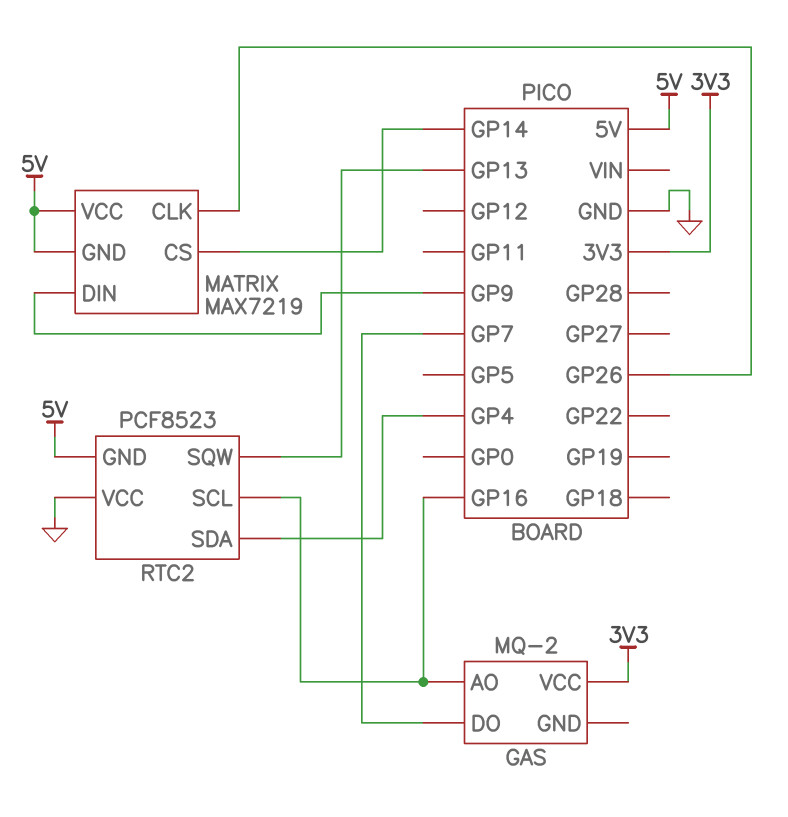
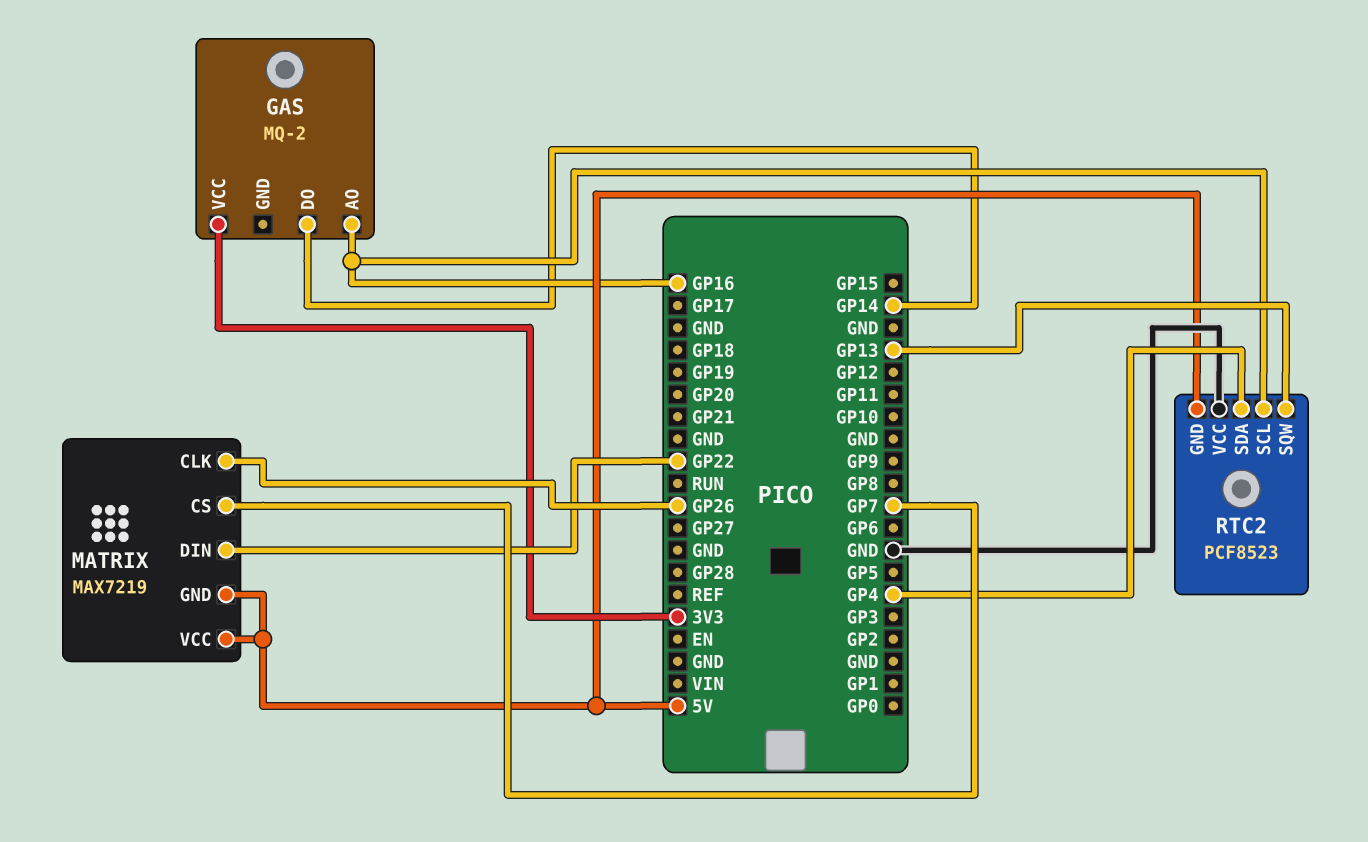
GAS pin DO: GP7 -> GP14
MATRIX pin CS: GP14 -> GP7
MATRIX pin DIN: GP9 -> GP22

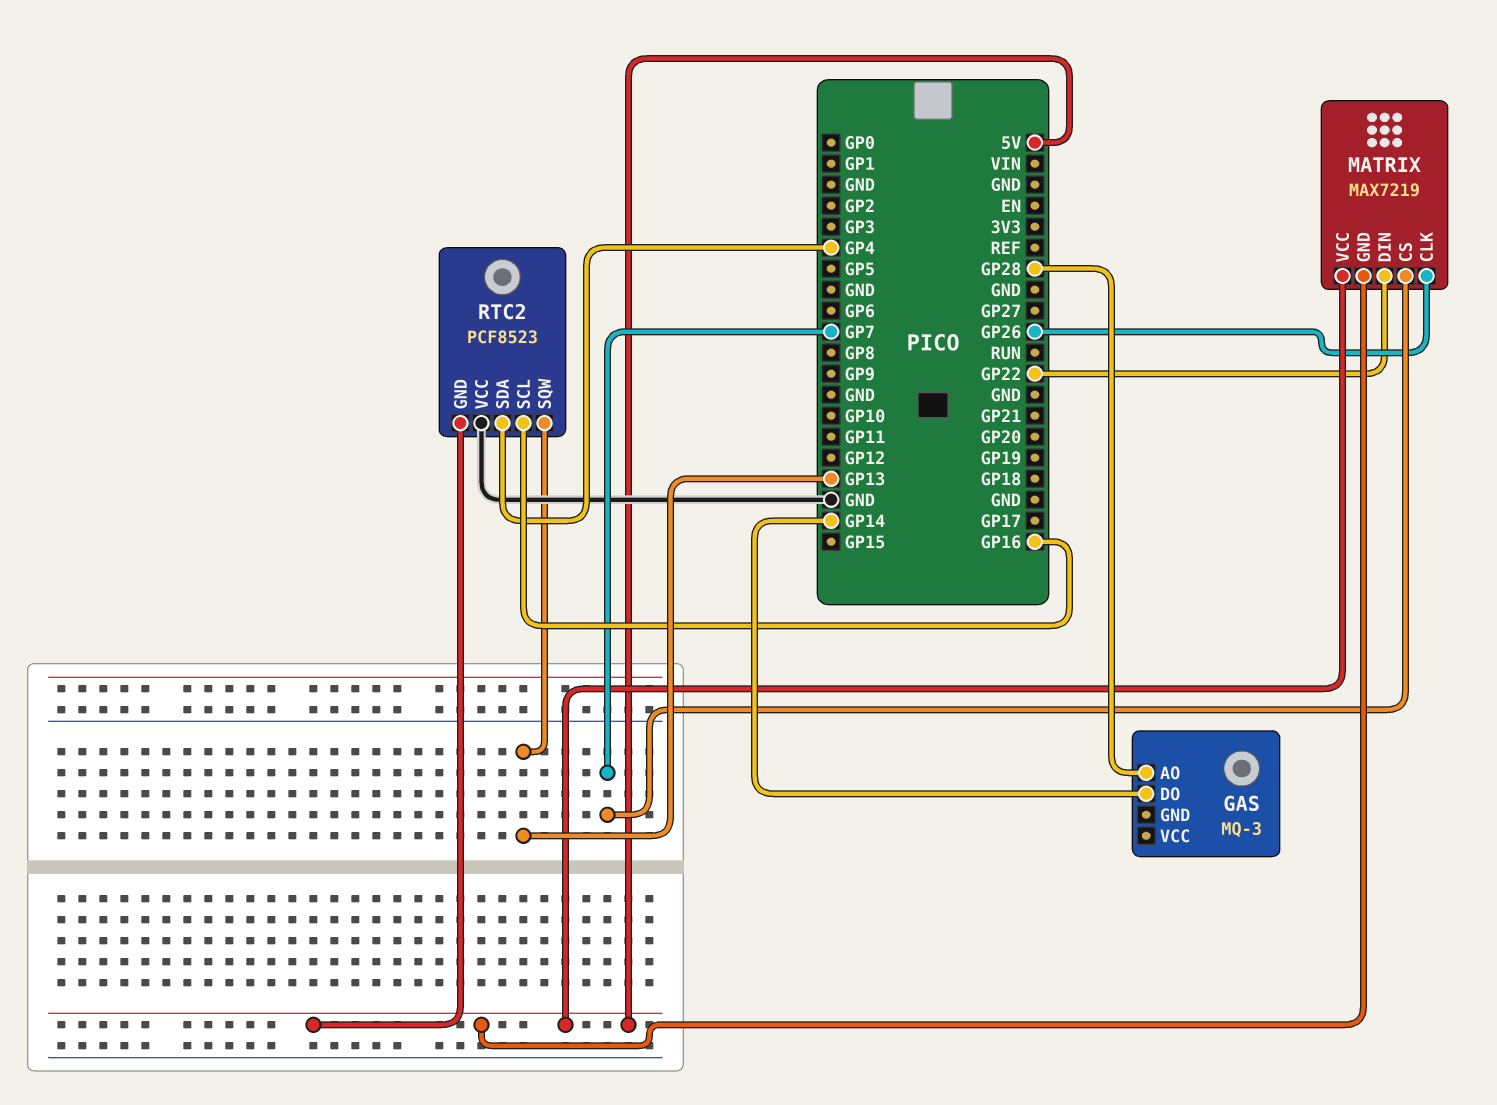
GAS: MQ-2 -> MQ-3
GAS pin AO: GP16 -> GP28
GAS pin VCC: 3V3 -> none

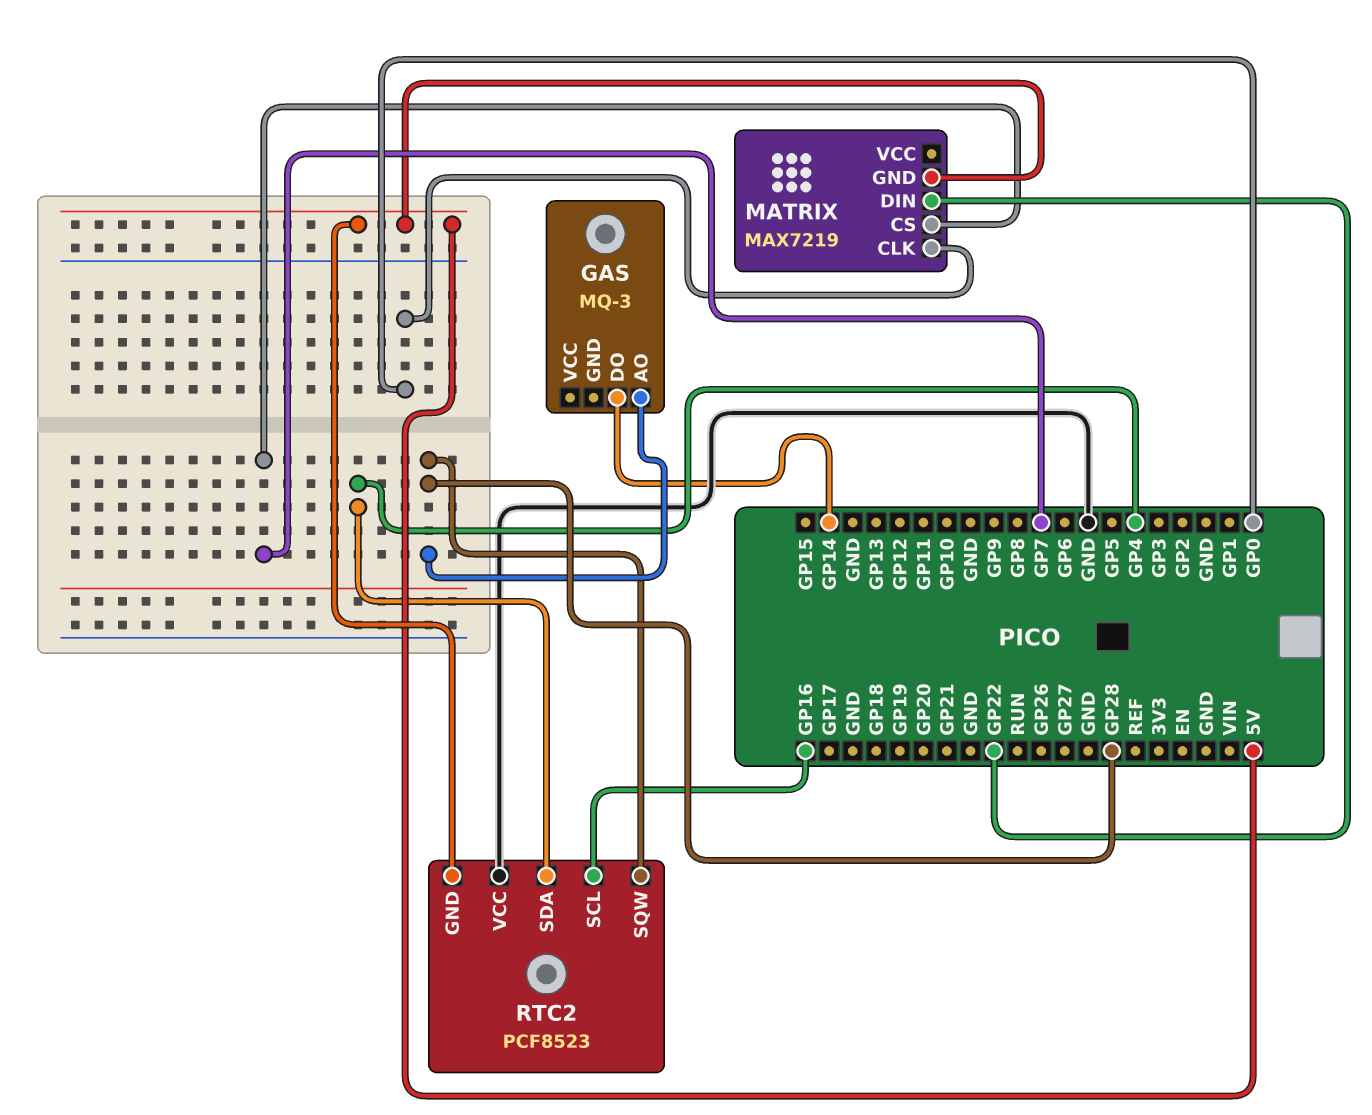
MATRIX pin CLK: GP26 -> GP0
MATRIX pin VCC: 5V -> none
RTC2 pin SQW: GP13 -> GP28

